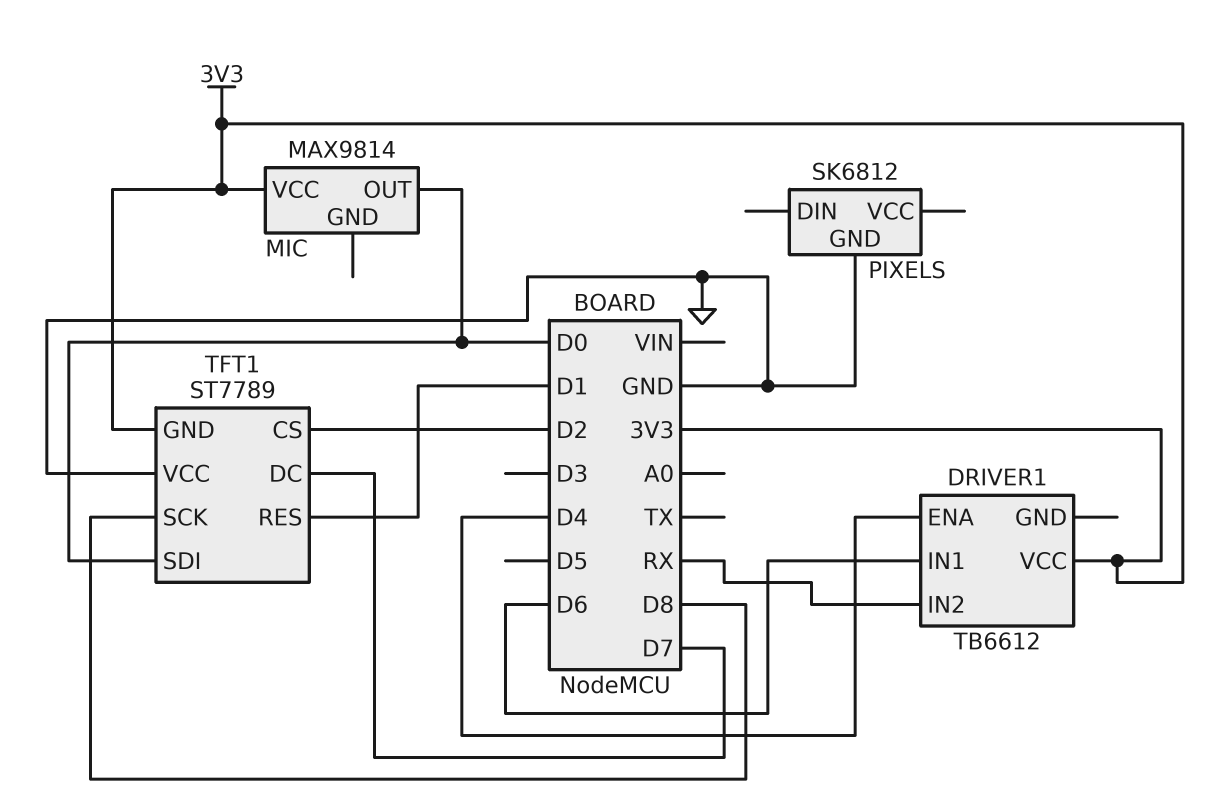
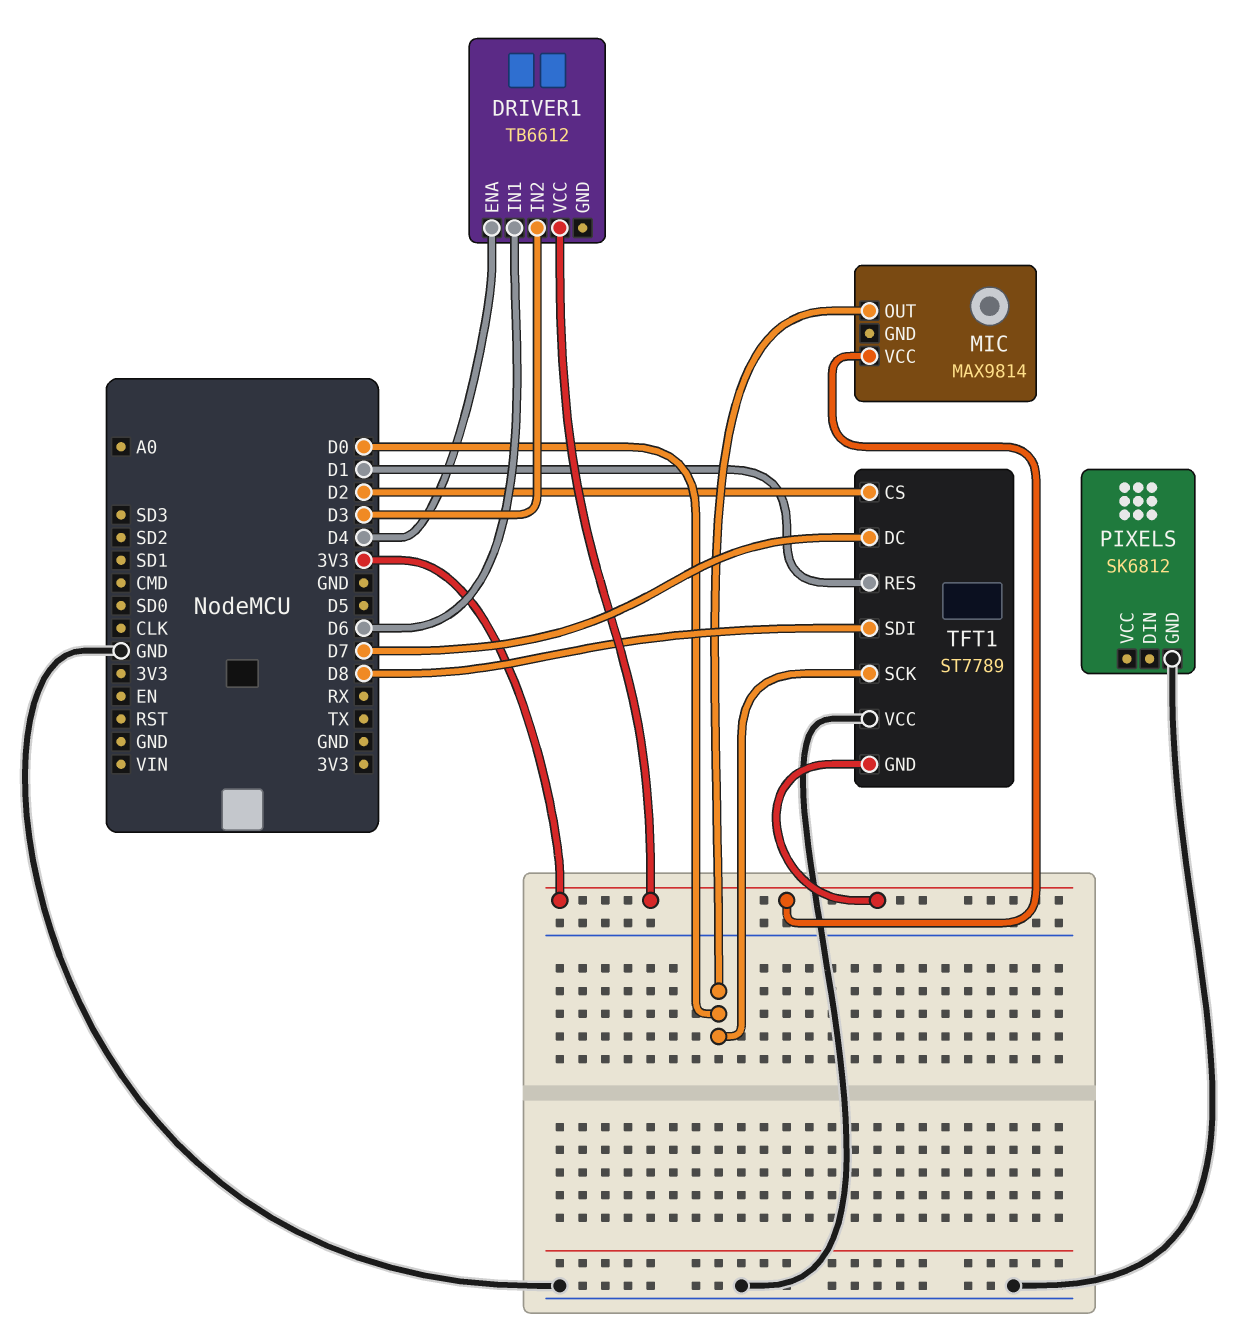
DRIVER1 pin IN2: RX -> D3
TFT1 pin SCK: D8 -> D0
TFT1 pin SDI: D0 -> D8

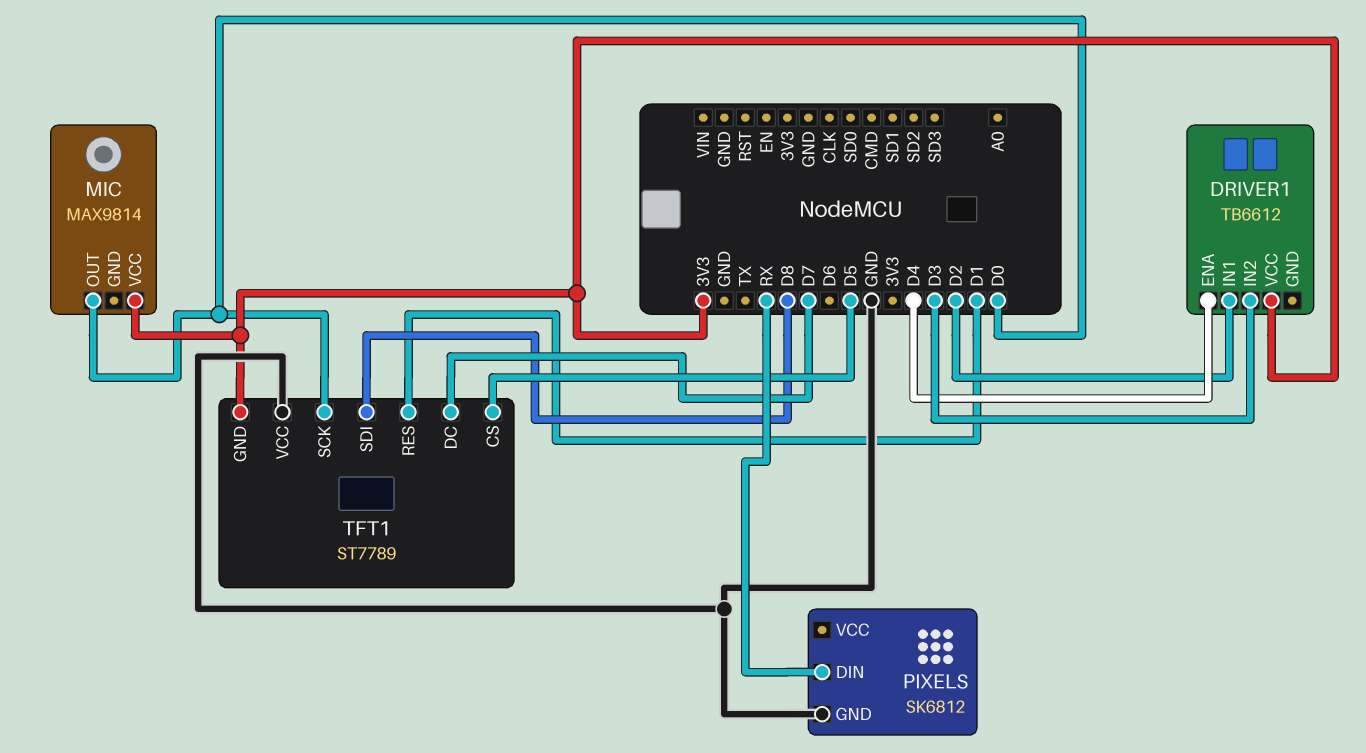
DRIVER1 pin IN1: D6 -> D2
PIXELS pin DIN: none -> RX
TFT1 pin CS: D2 -> D5

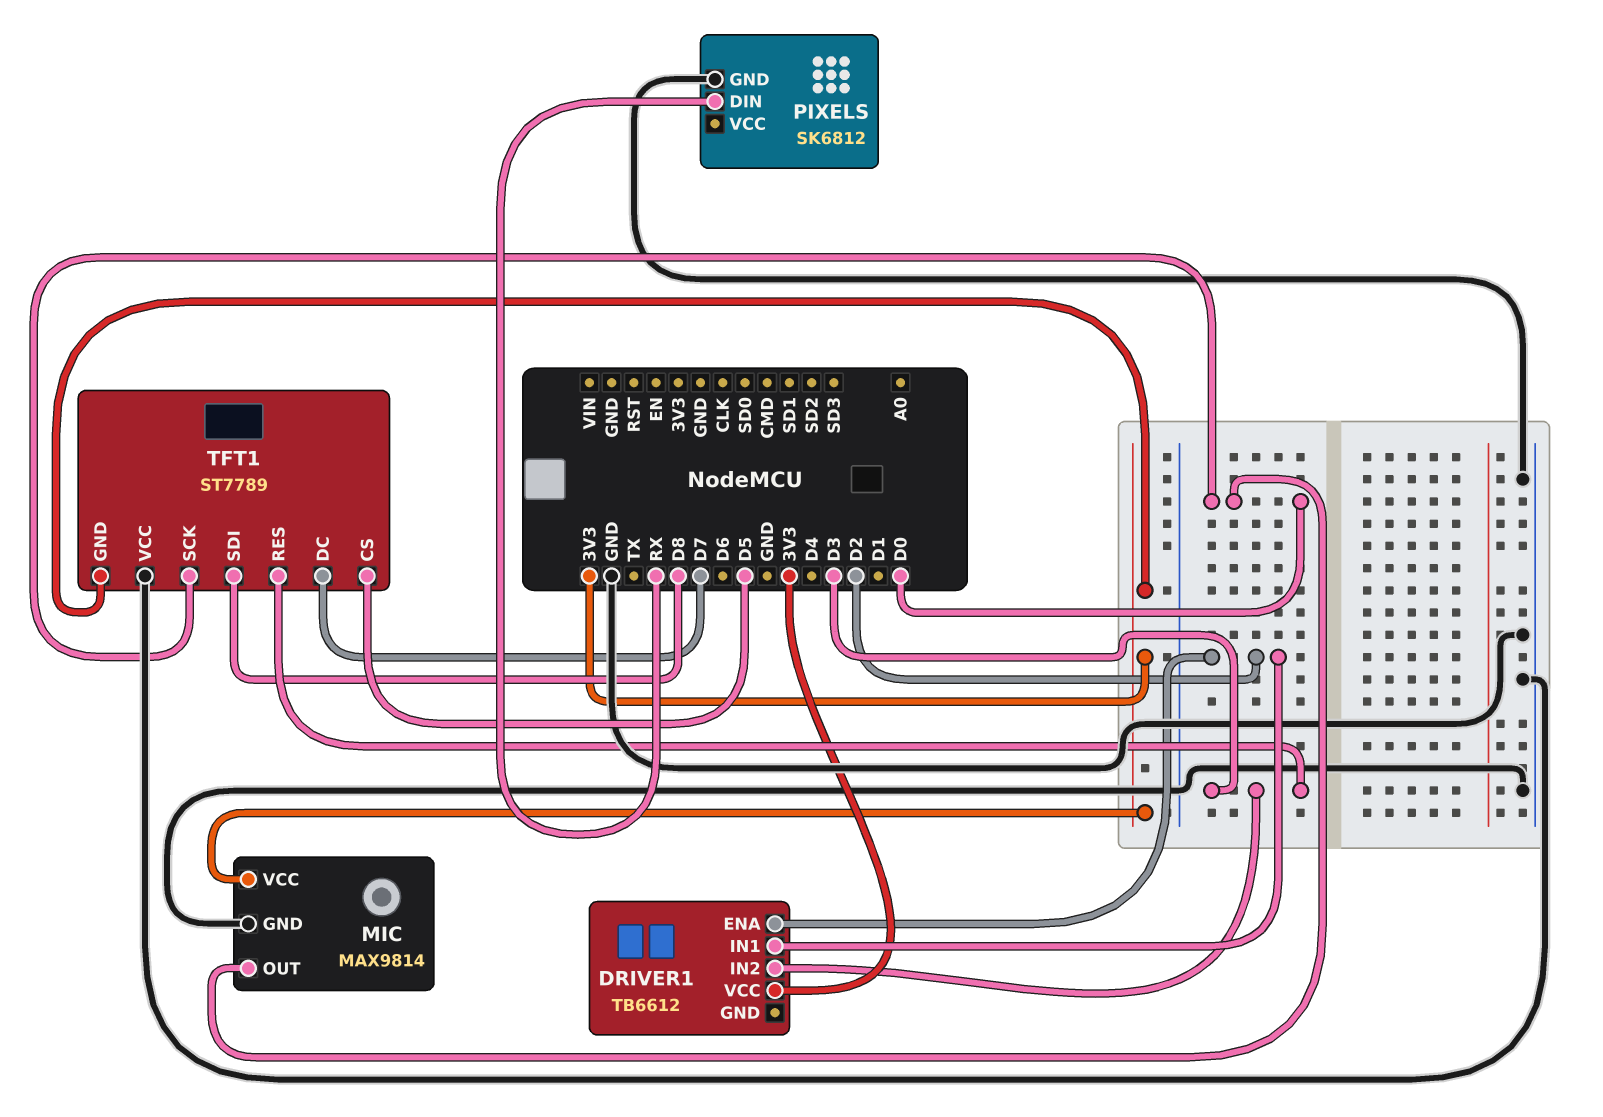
DRIVER1 pin ENA: D4 -> D2
MIC pin GND: none -> GND
TFT1 pin RES: D1 -> D3

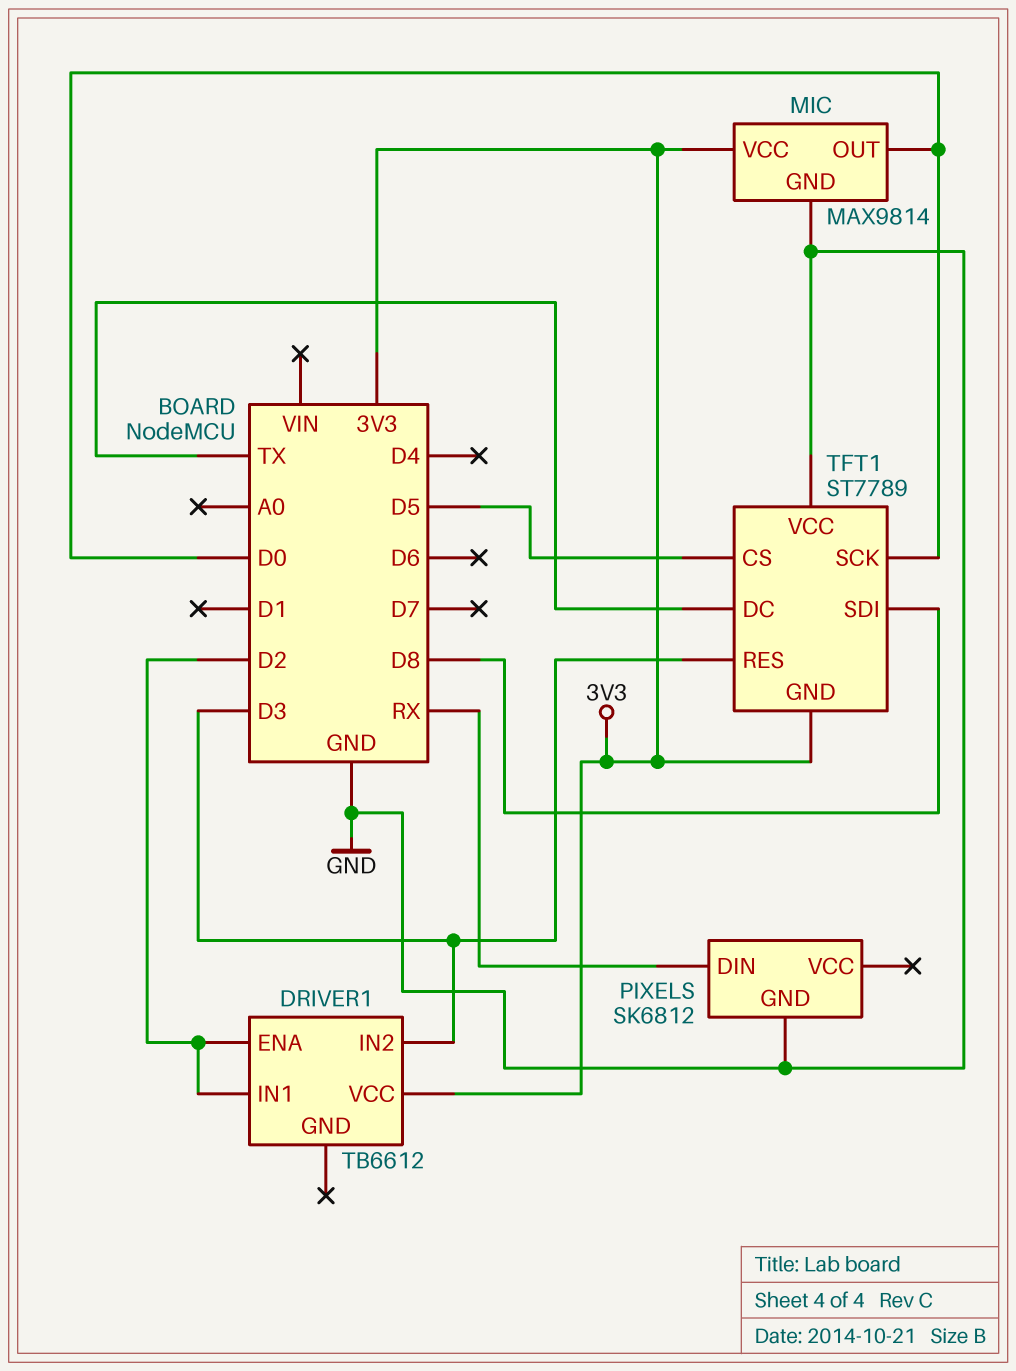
TFT1 pin DC: D7 -> TX

